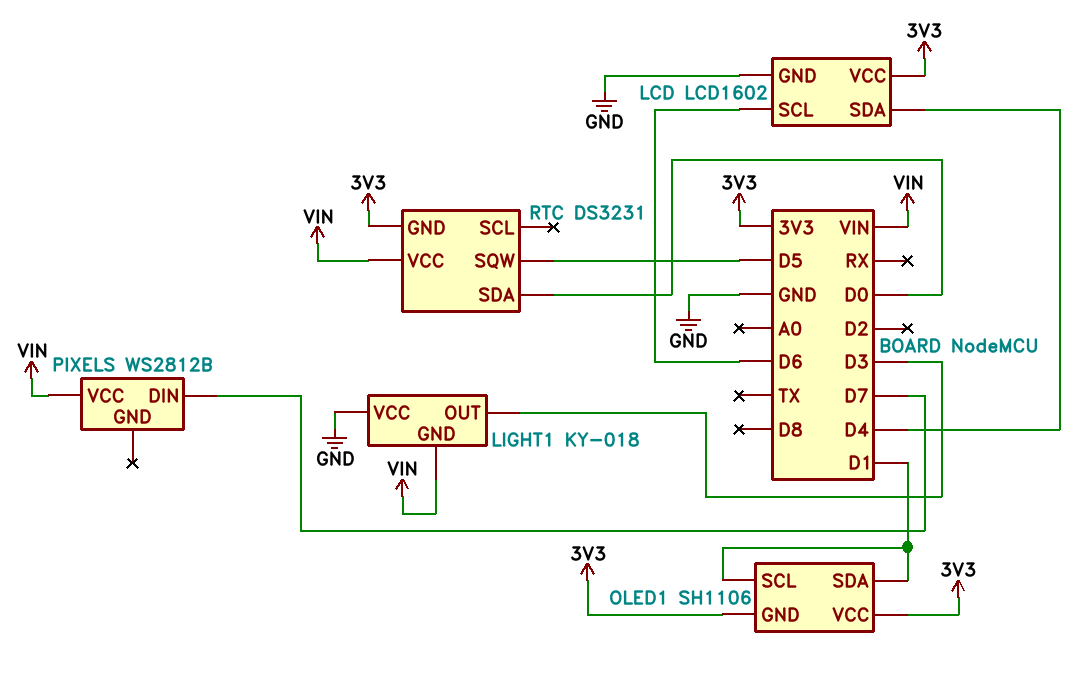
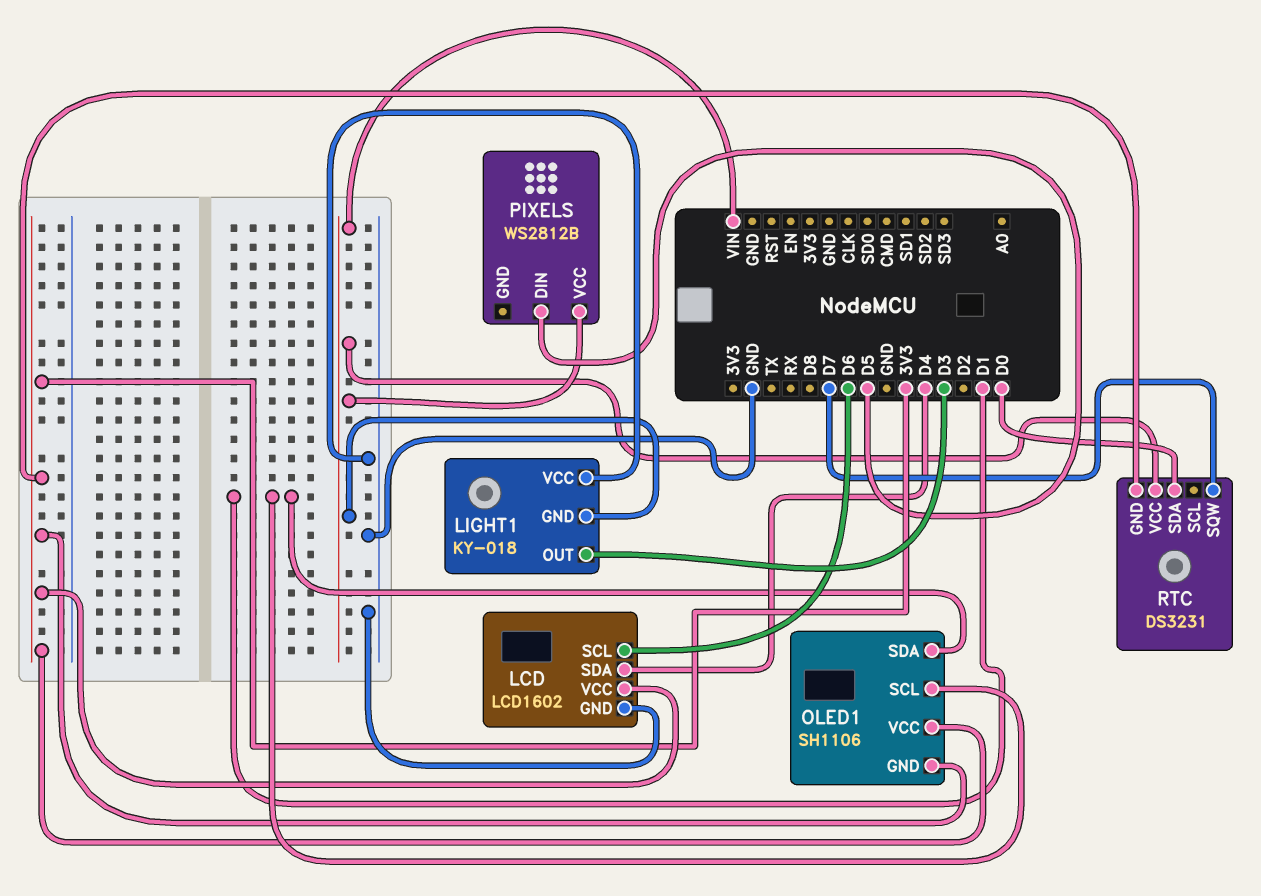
PIXELS pin DIN: D7 -> D5
RTC pin SQW: D5 -> D7

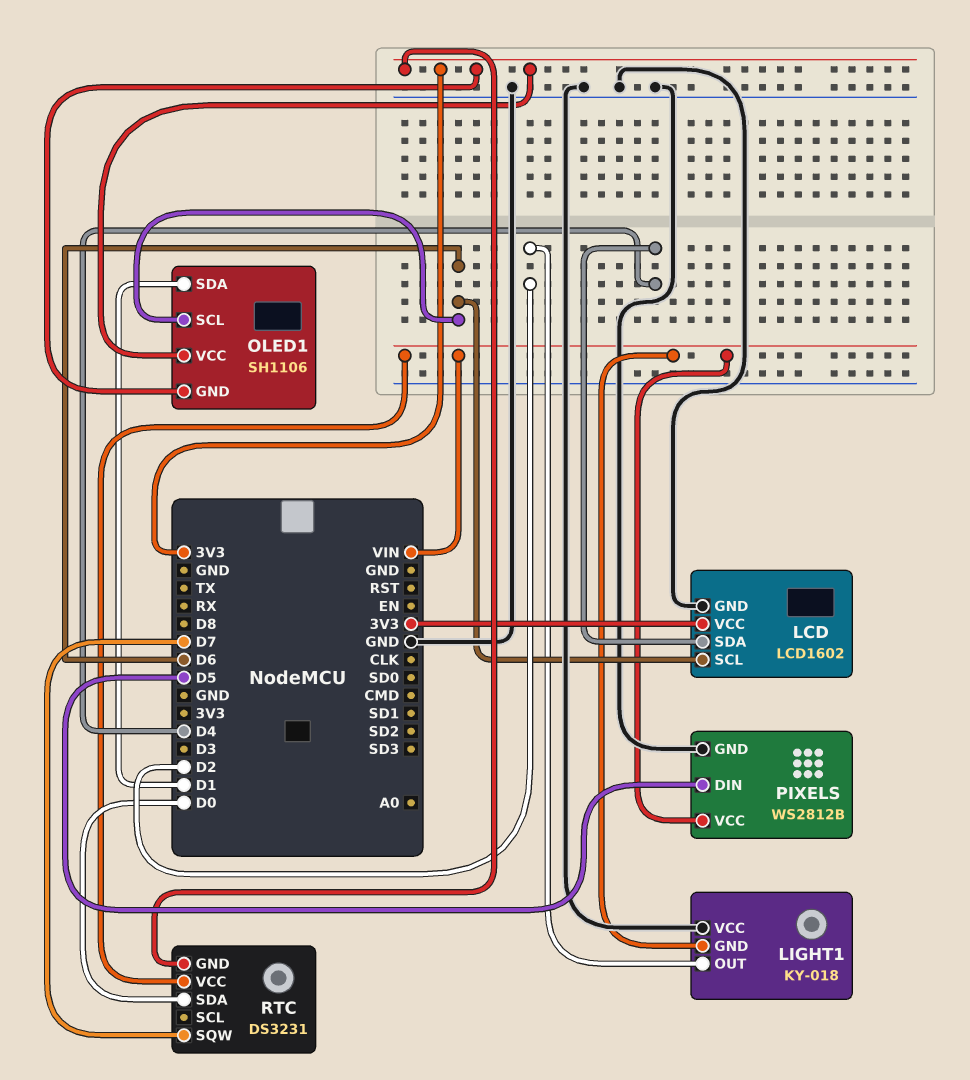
LIGHT1 pin OUT: D3 -> D2
OLED1 pin SCL: D1 -> D6
PIXELS pin GND: none -> GND

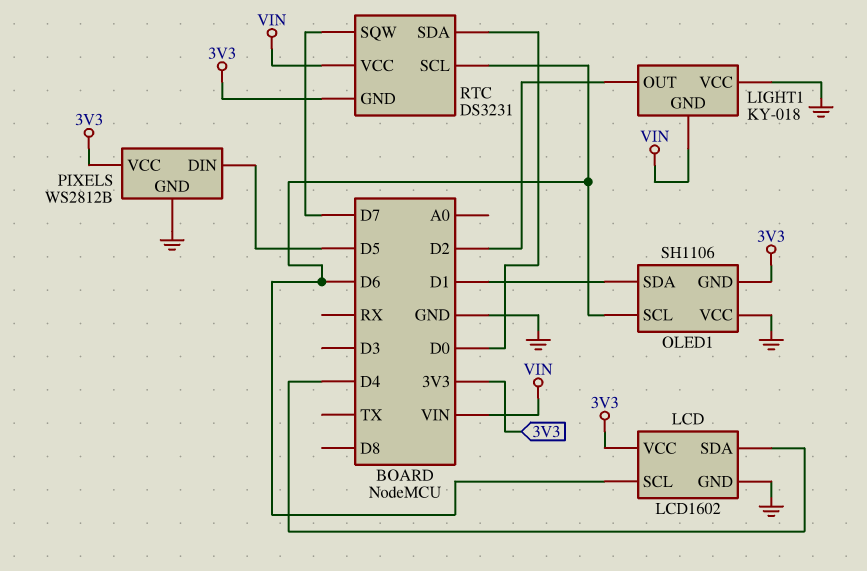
OLED1 pin VCC: 3V3 -> GND
PIXELS pin VCC: VIN -> 3V3
RTC pin SCL: none -> D6

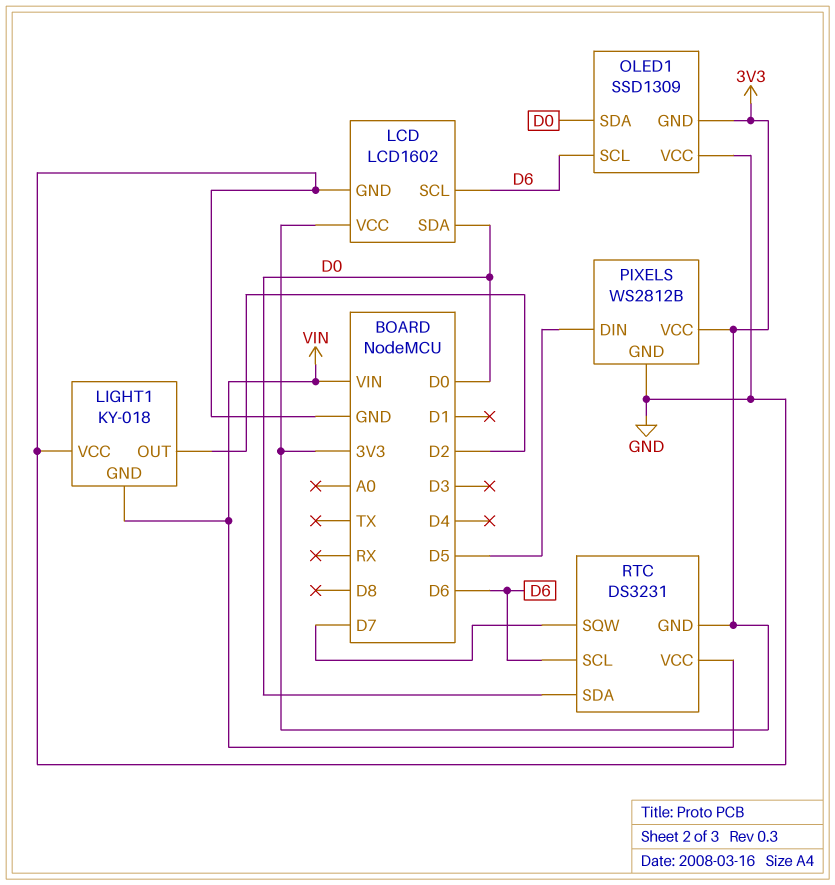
LCD pin SDA: D4 -> D0
OLED1: SH1106 -> SSD1309
OLED1 pin SDA: D1 -> D0

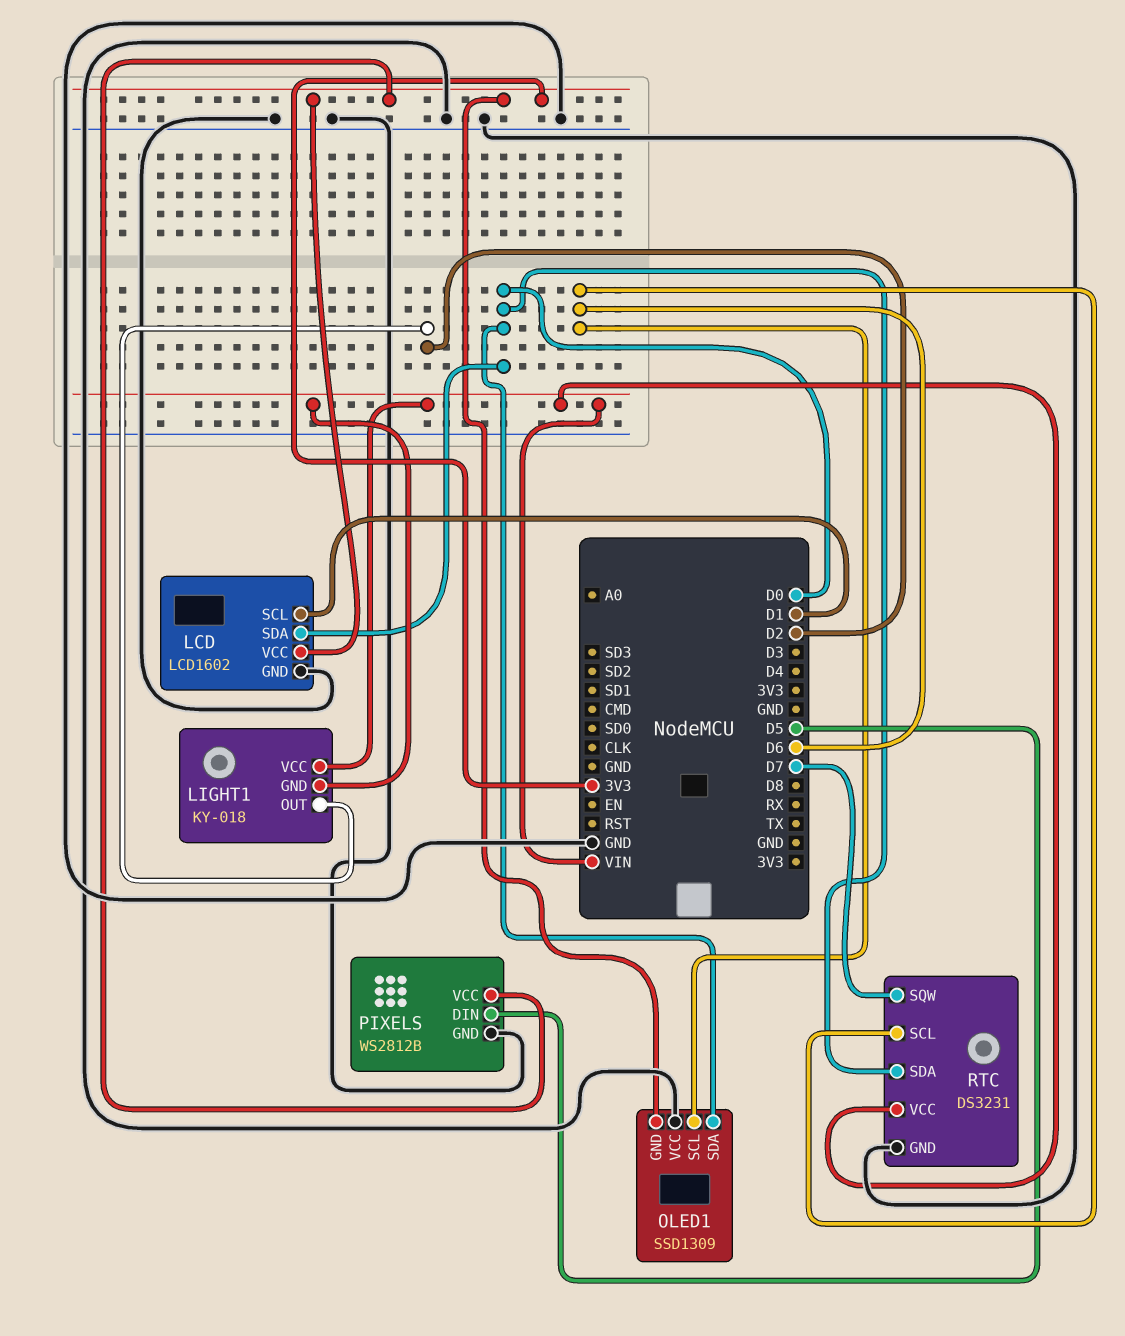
LCD pin SCL: D6 -> D1
LIGHT1 pin VCC: GND -> VIN
RTC pin GND: 3V3 -> GND

